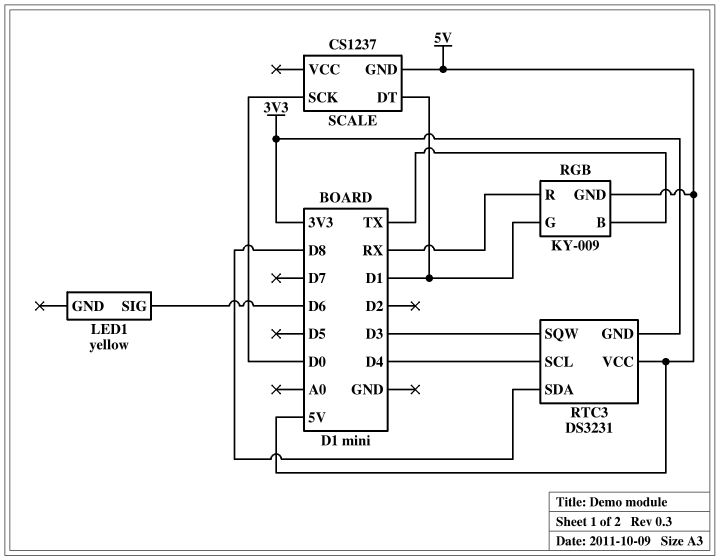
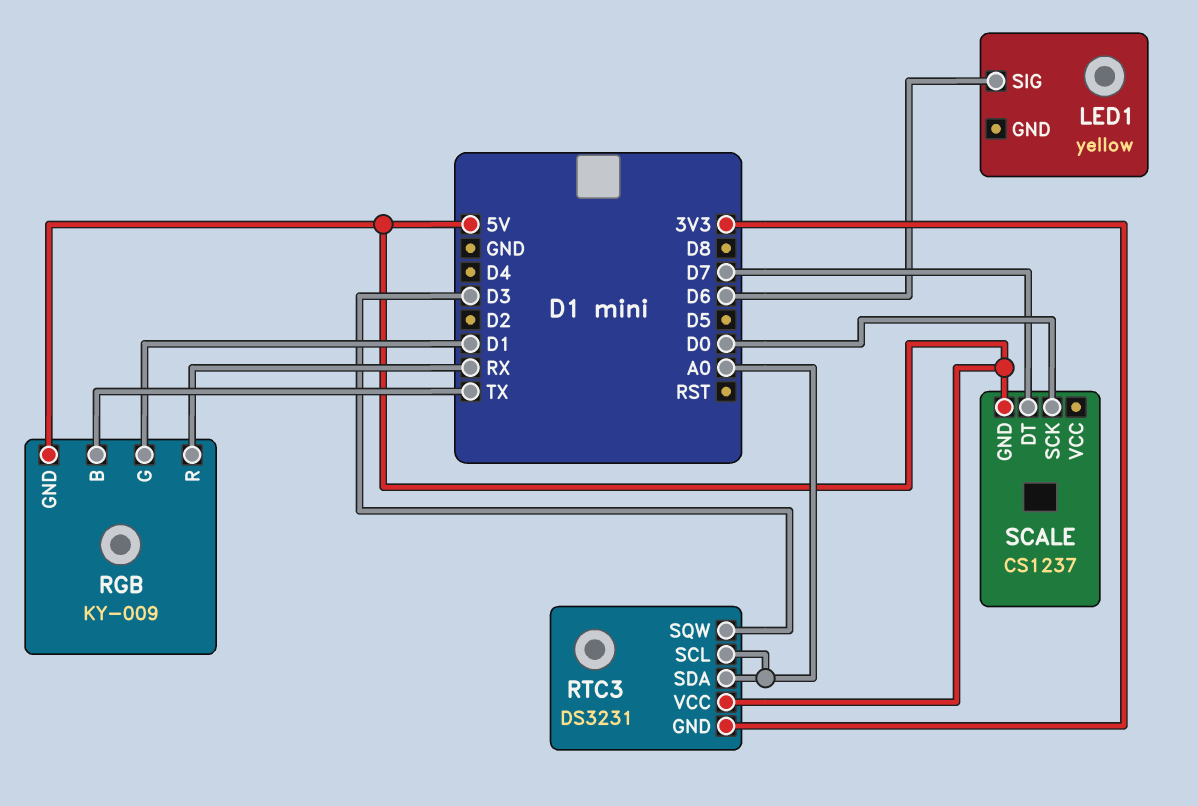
RTC3 pin SCL: D4 -> A0
RTC3 pin SDA: D8 -> A0
SCALE pin DT: D1 -> D7

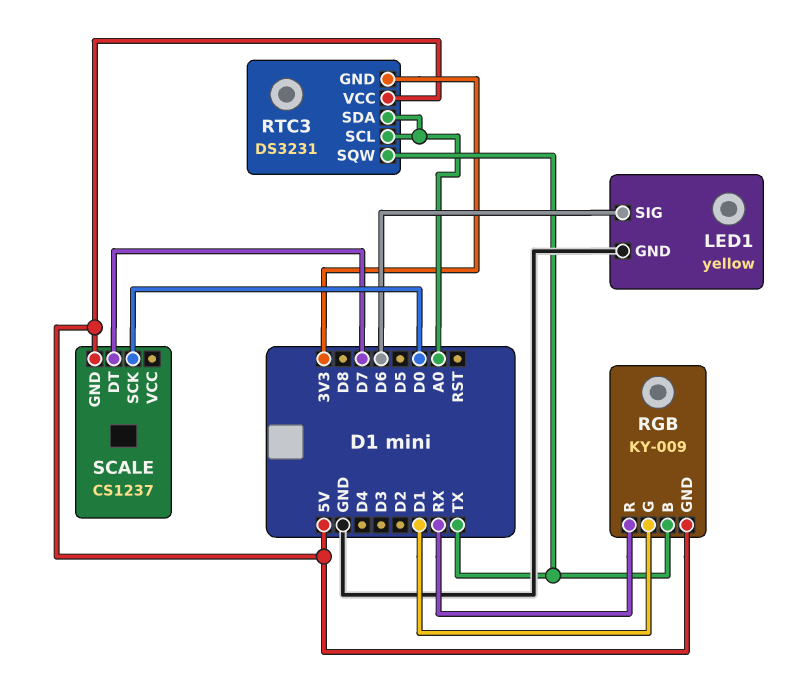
LED1 pin GND: none -> GND
RTC3 pin SQW: D3 -> TX

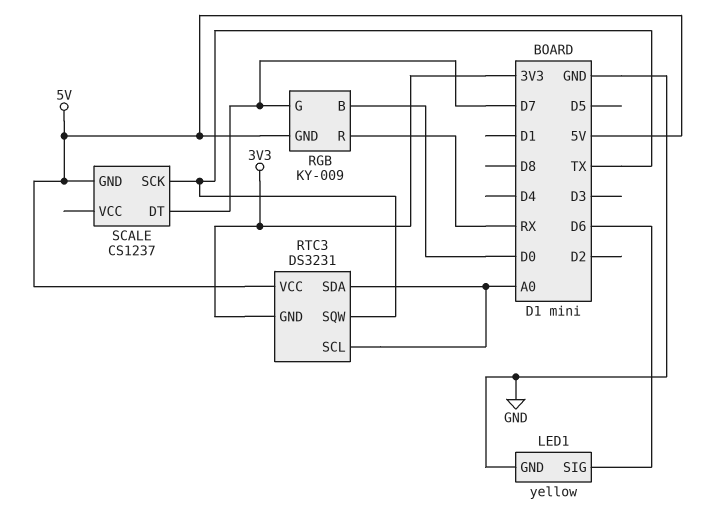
RGB pin B: TX -> D0
RGB pin G: D1 -> D7
SCALE pin SCK: D0 -> TX

